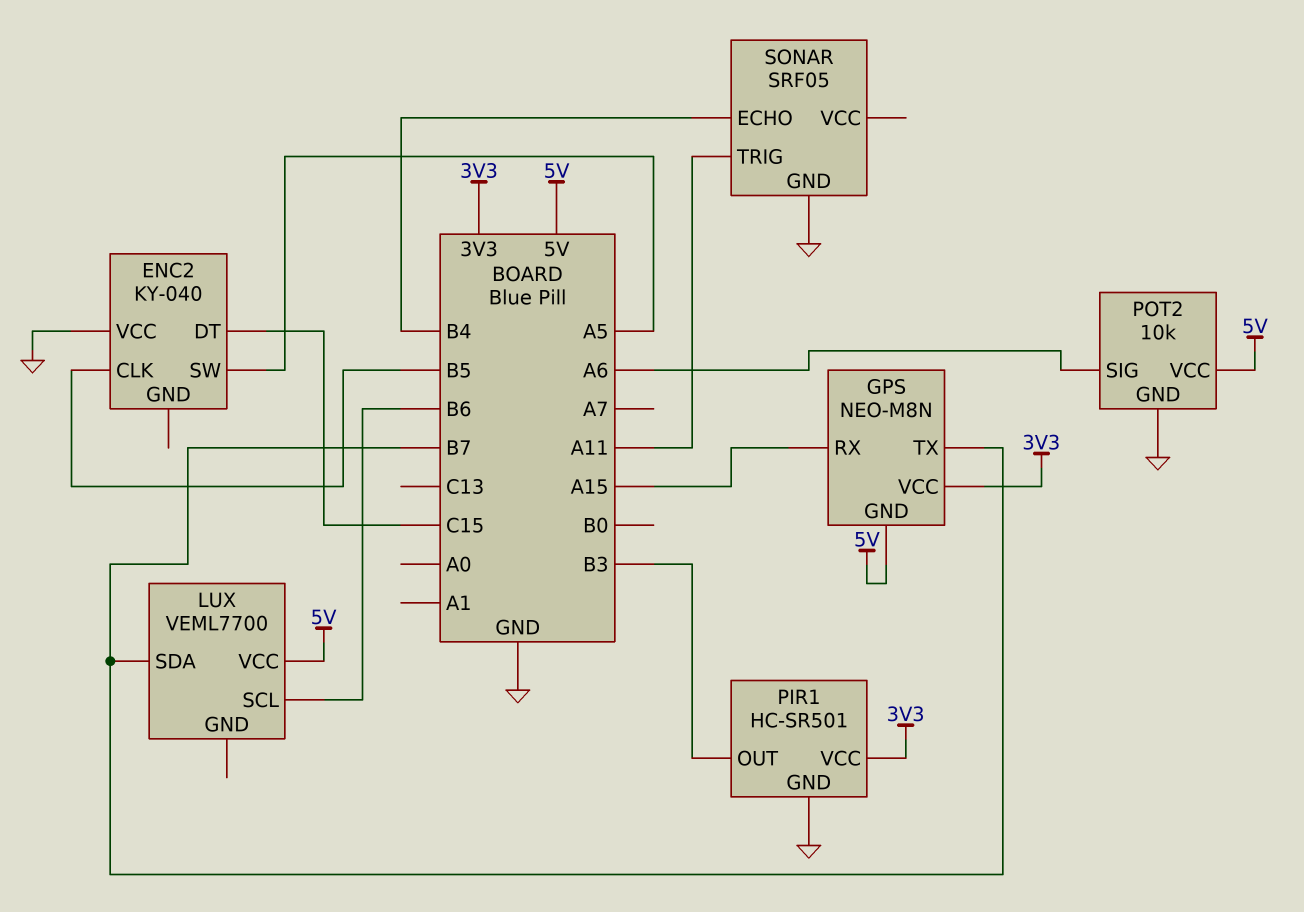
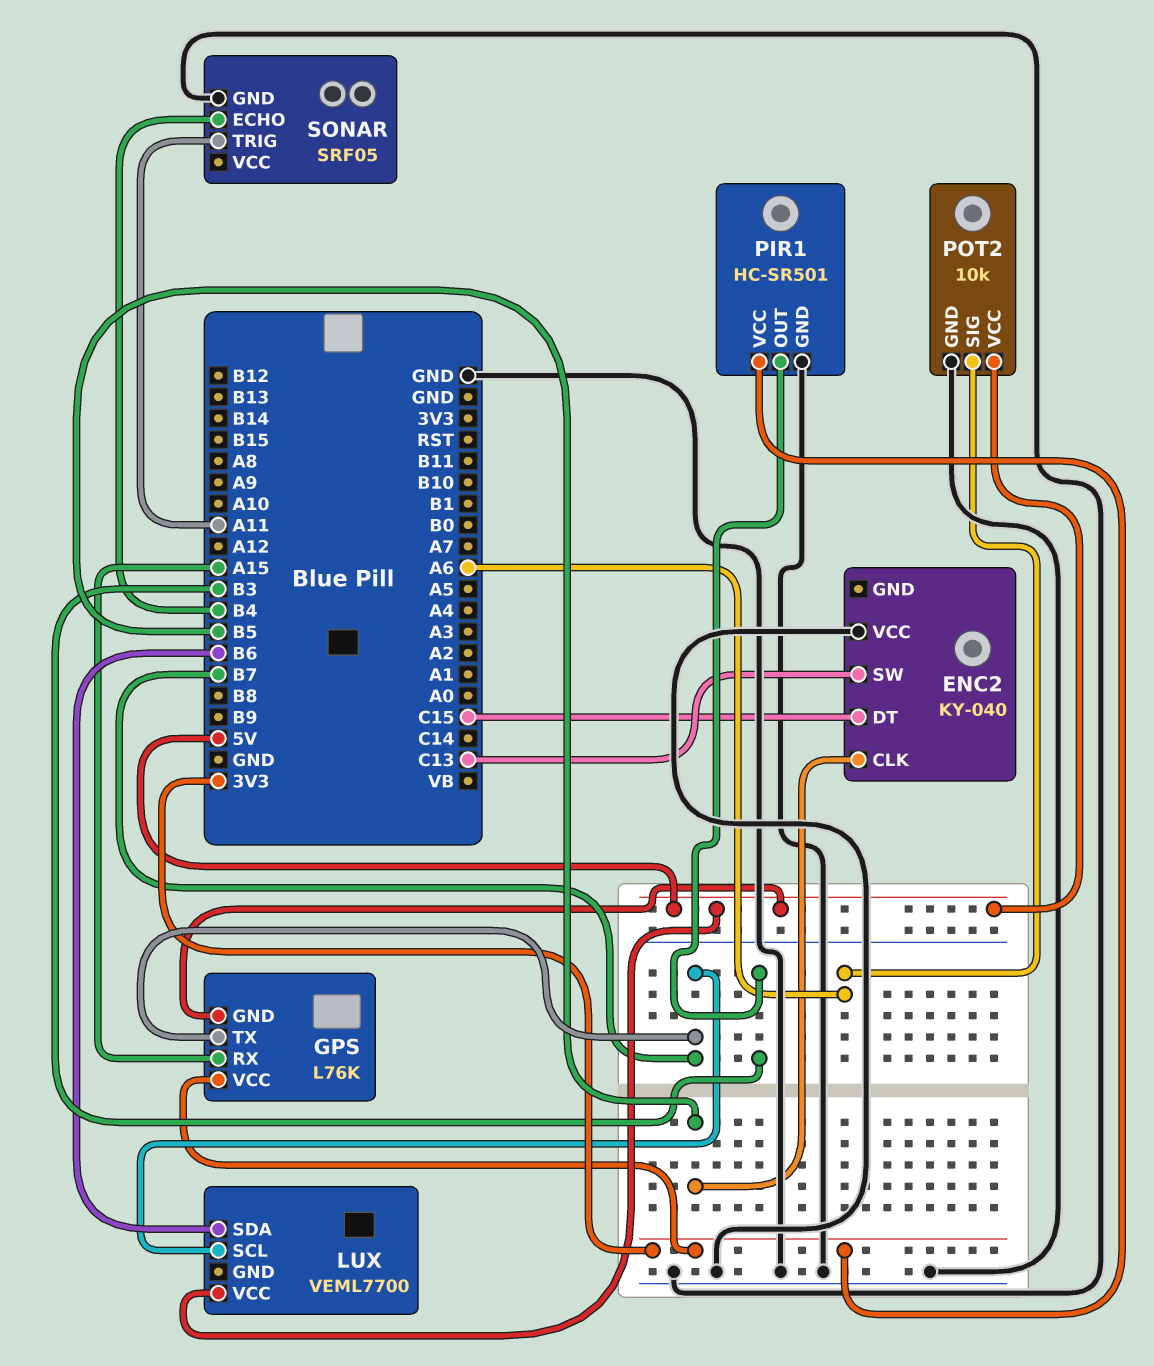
ENC2 pin SW: A5 -> C13
GPS: NEO-M8N -> L76K
LUX pin SCL: B6 -> B7
LUX pin SDA: B7 -> B6

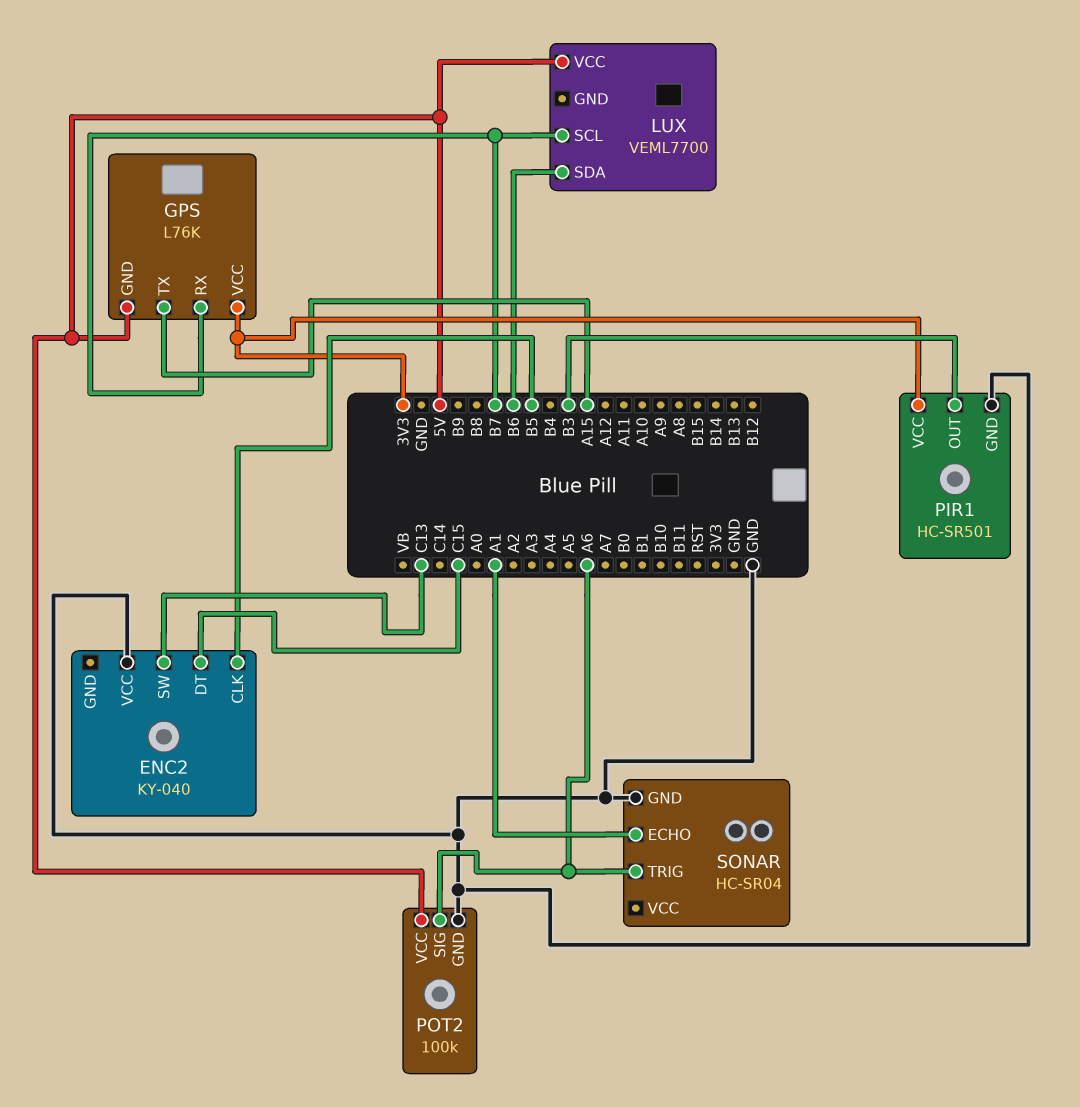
GPS pin RX: A15 -> B7
GPS pin TX: B7 -> A15
POT2: 10k -> 100k
SONAR: SRF05 -> HC-SR04
SONAR pin ECHO: B4 -> A1
SONAR pin TRIG: A11 -> A6

